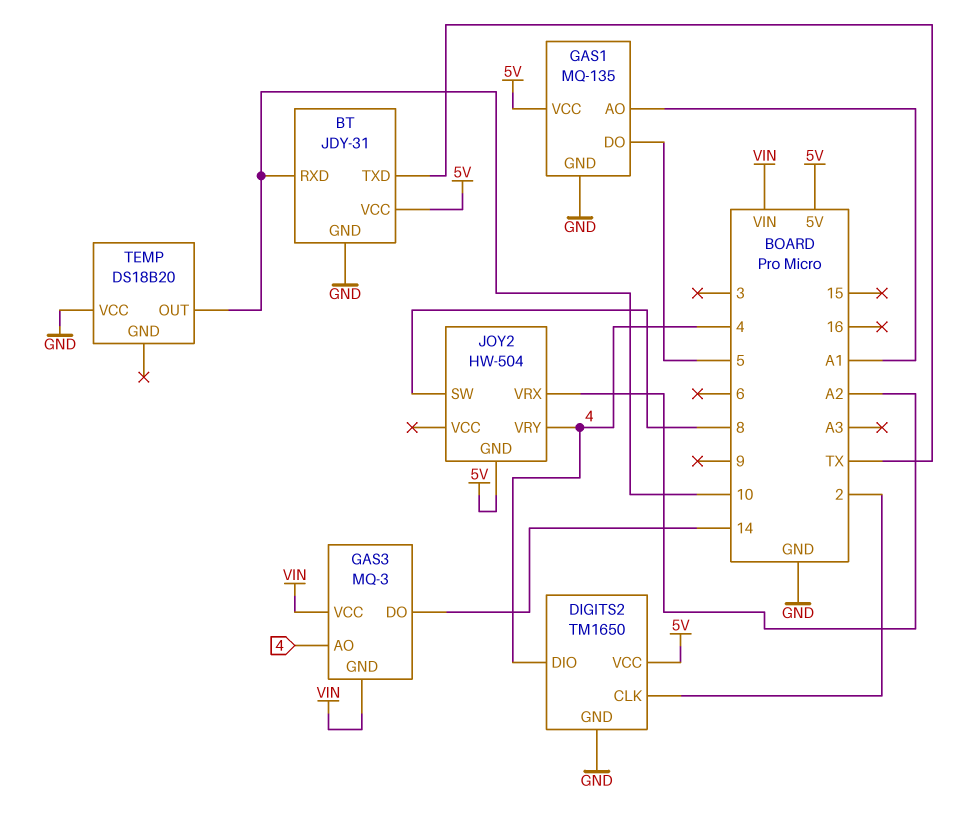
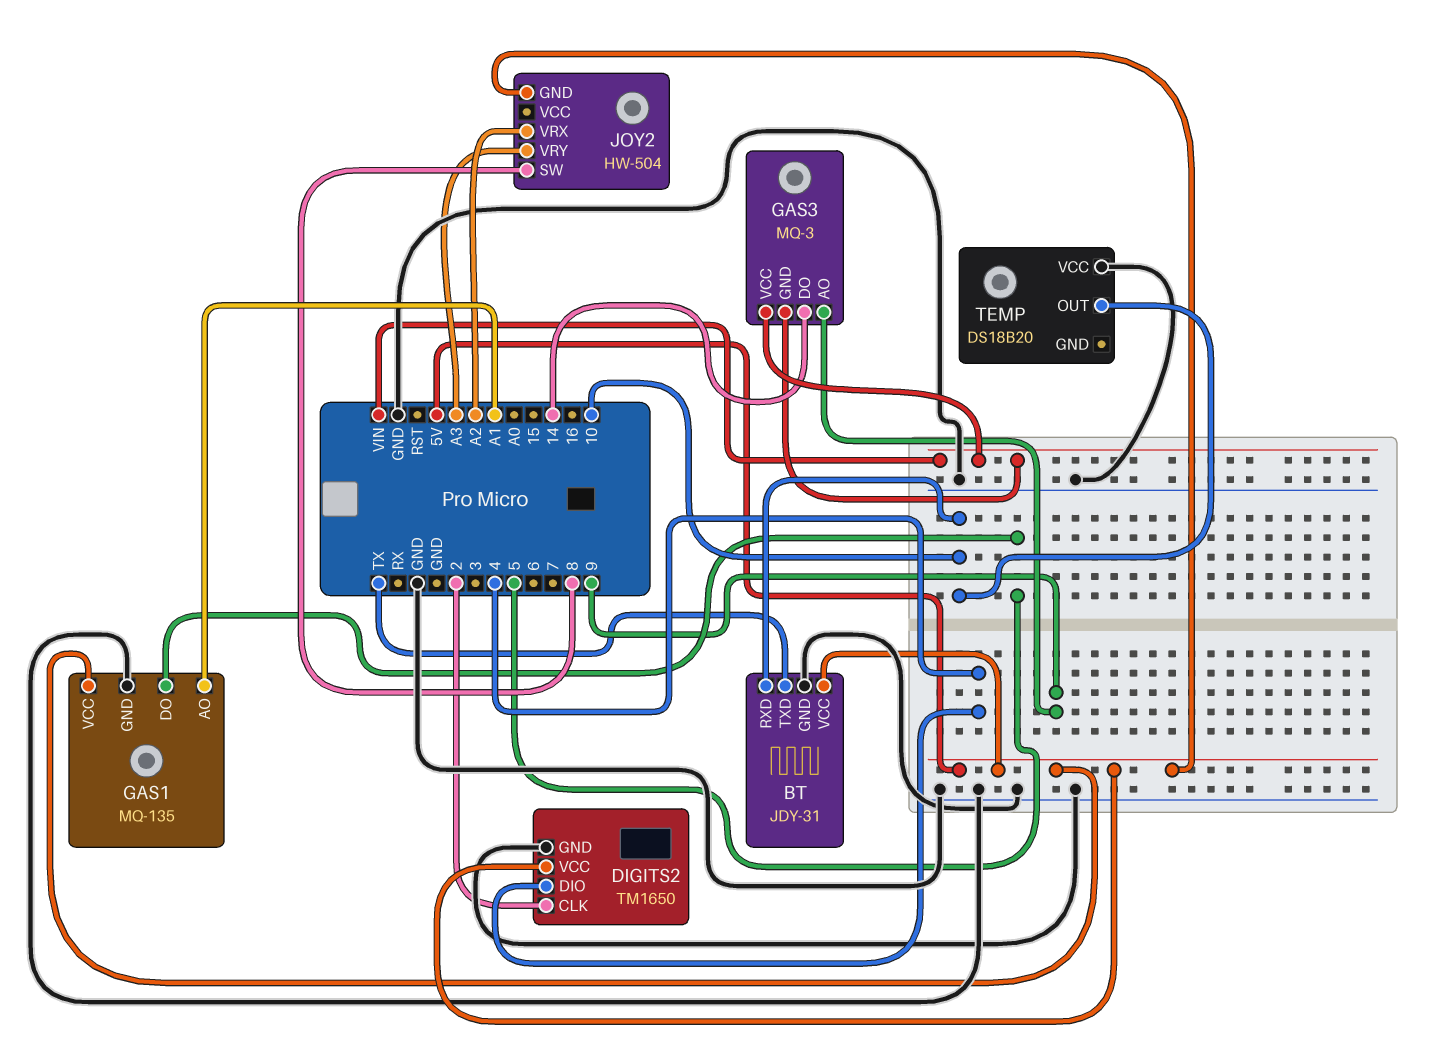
GAS3 pin AO: 4 -> 9
JOY2 pin VRY: 4 -> A3

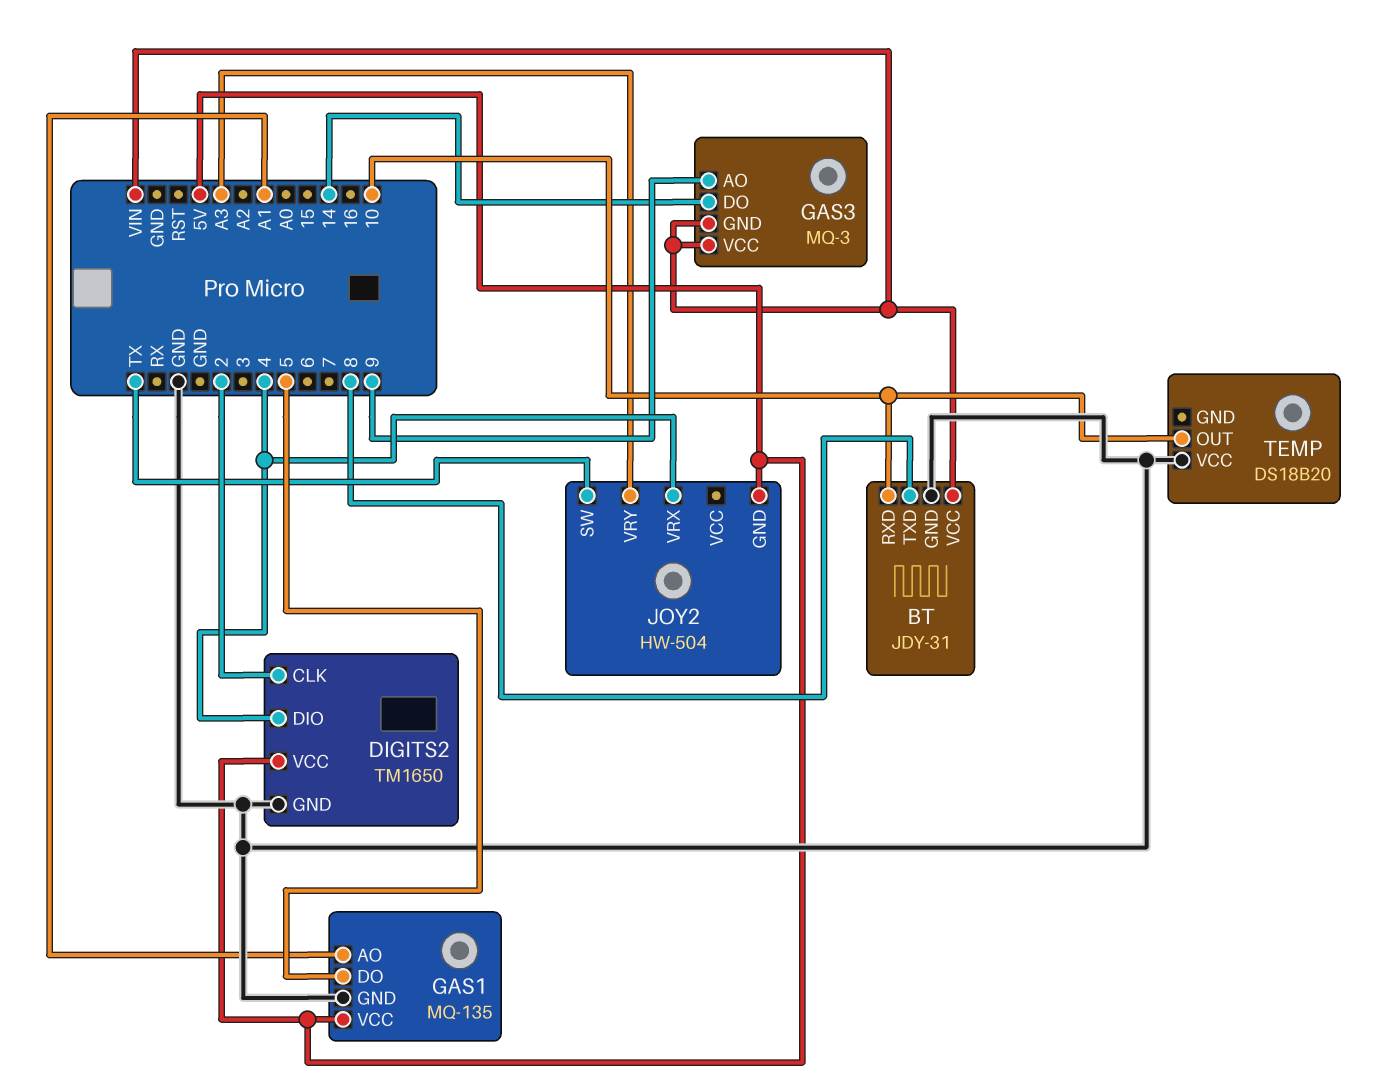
BT pin TXD: TX -> 8
BT pin VCC: 5V -> VIN
JOY2 pin SW: 8 -> TX
JOY2 pin VRX: A2 -> 4

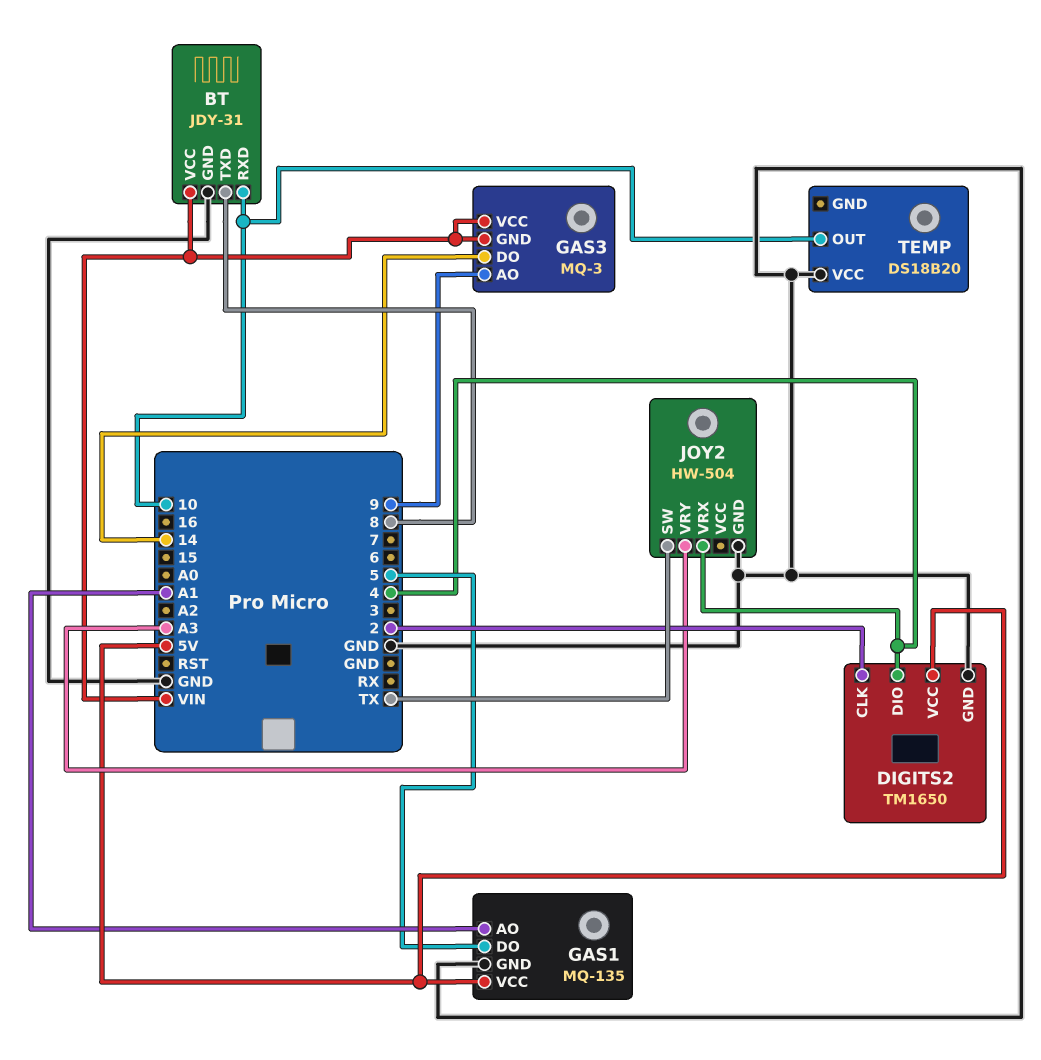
JOY2 pin GND: 5V -> GND

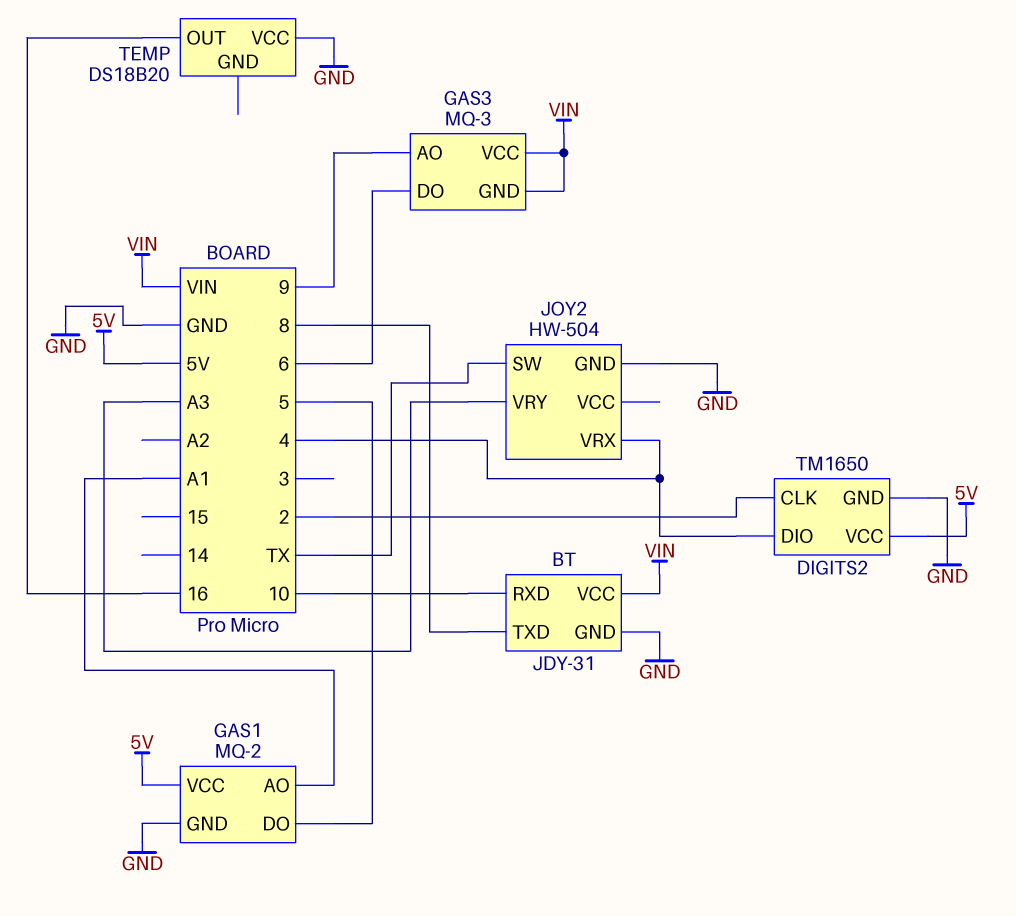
GAS1: MQ-135 -> MQ-2
GAS3 pin DO: 14 -> 6
TEMP pin OUT: 10 -> 16

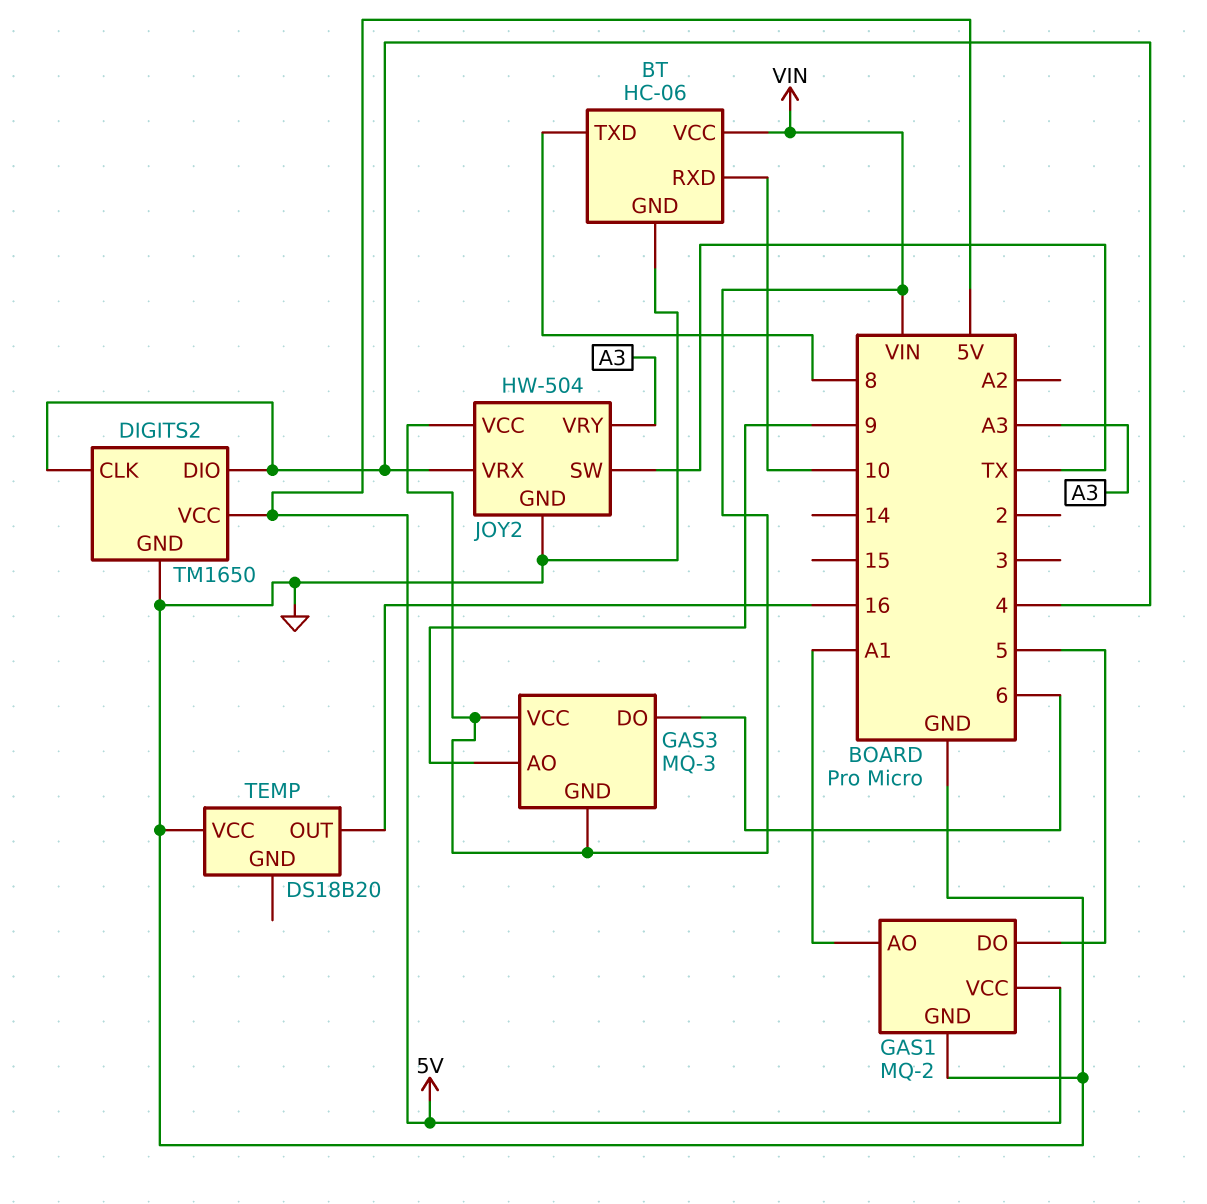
BT: JDY-31 -> HC-06
DIGITS2 pin CLK: 2 -> 4
JOY2 pin VCC: none -> VIN

